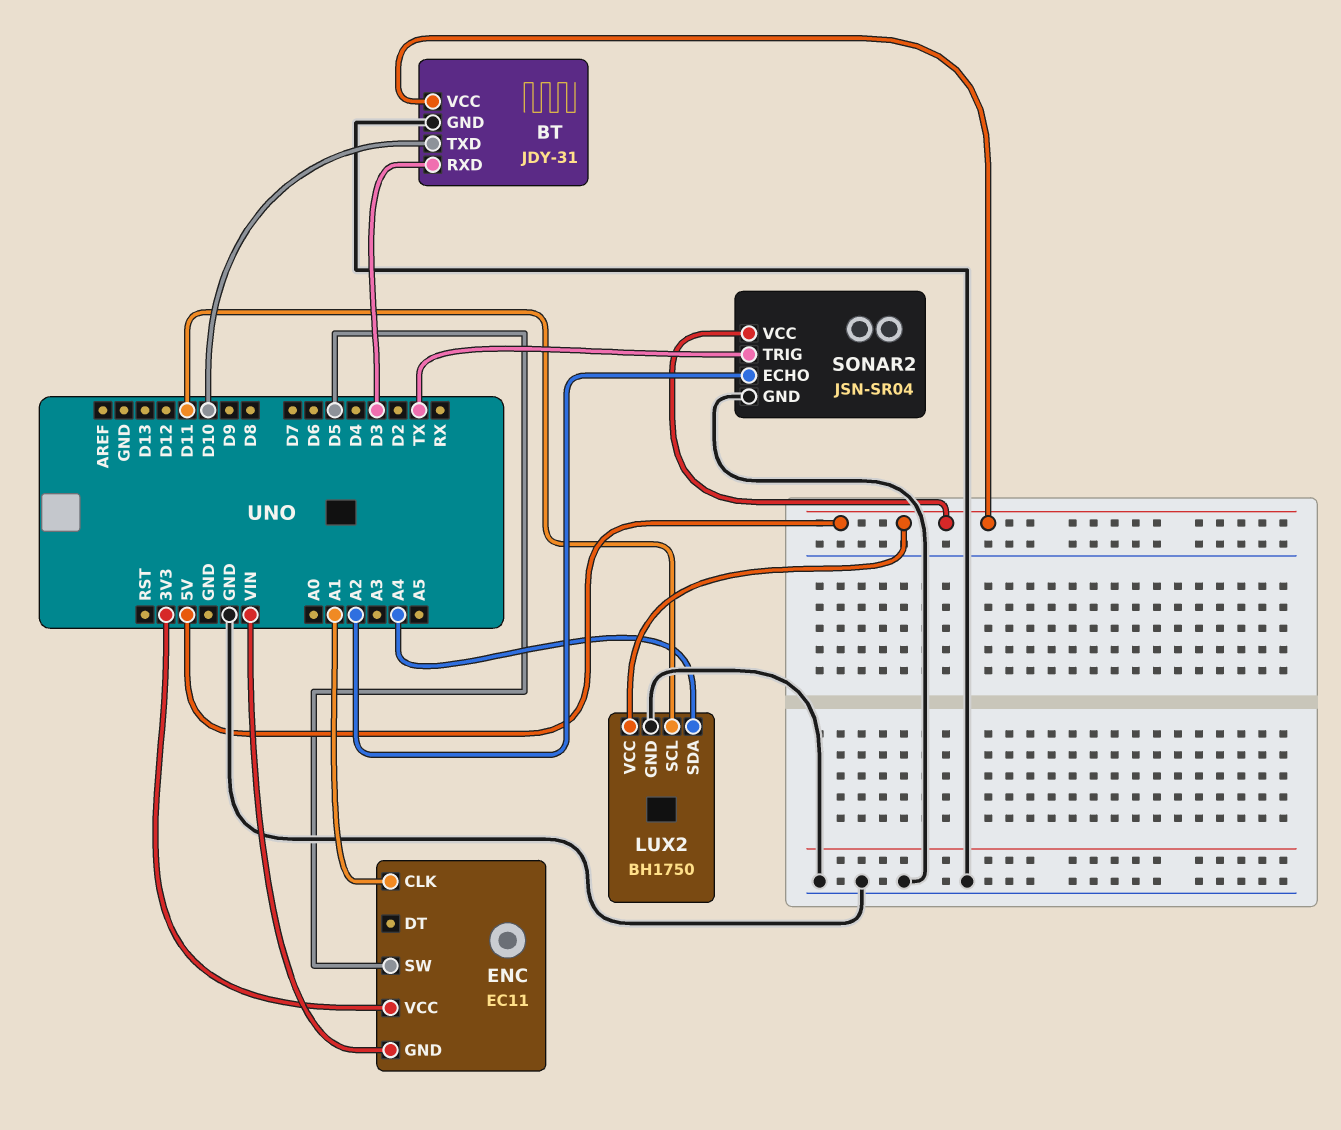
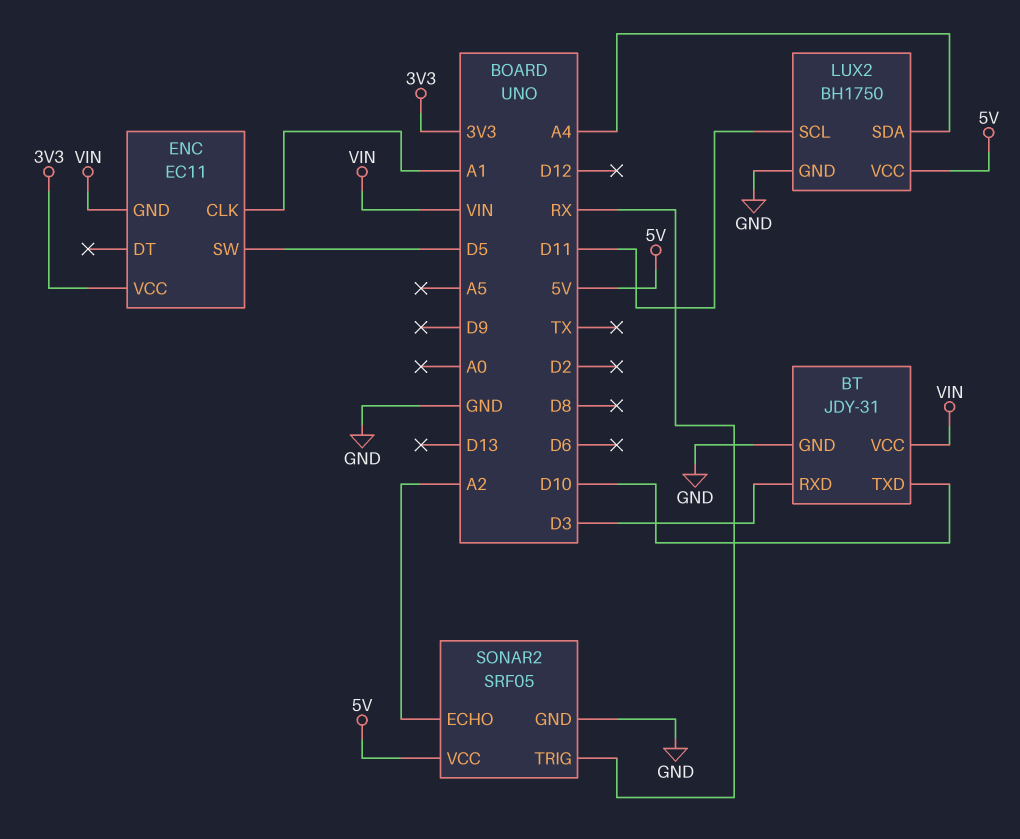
BT pin VCC: 5V -> VIN
SONAR2: JSN-SR04 -> SRF05
SONAR2 pin TRIG: TX -> RX

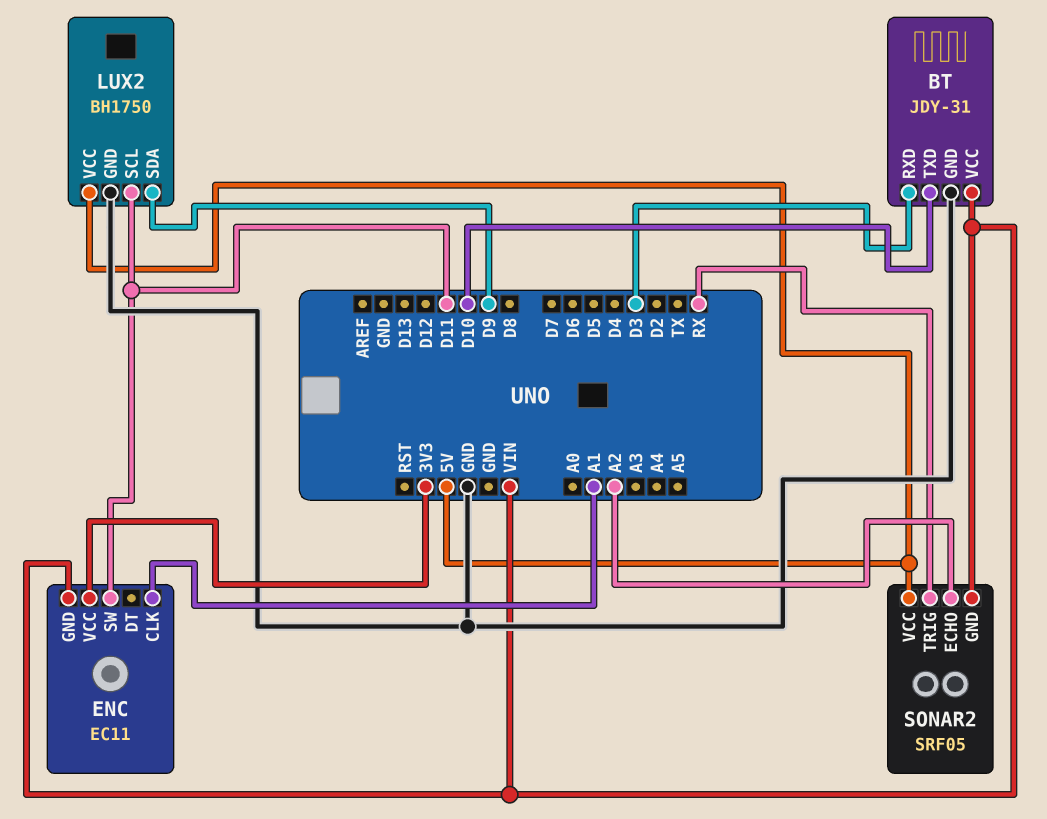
ENC pin SW: D5 -> D11
LUX2 pin SDA: A4 -> D9
SONAR2 pin GND: GND -> VIN

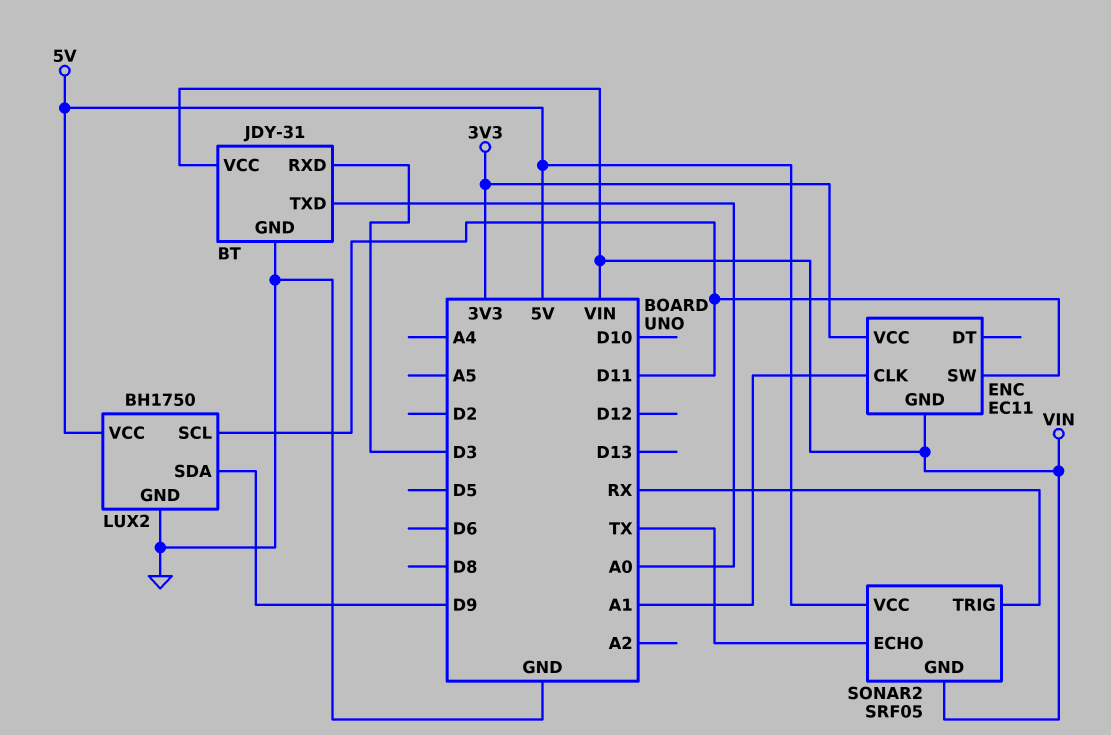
BT pin TXD: D10 -> A0
SONAR2 pin ECHO: A2 -> TX

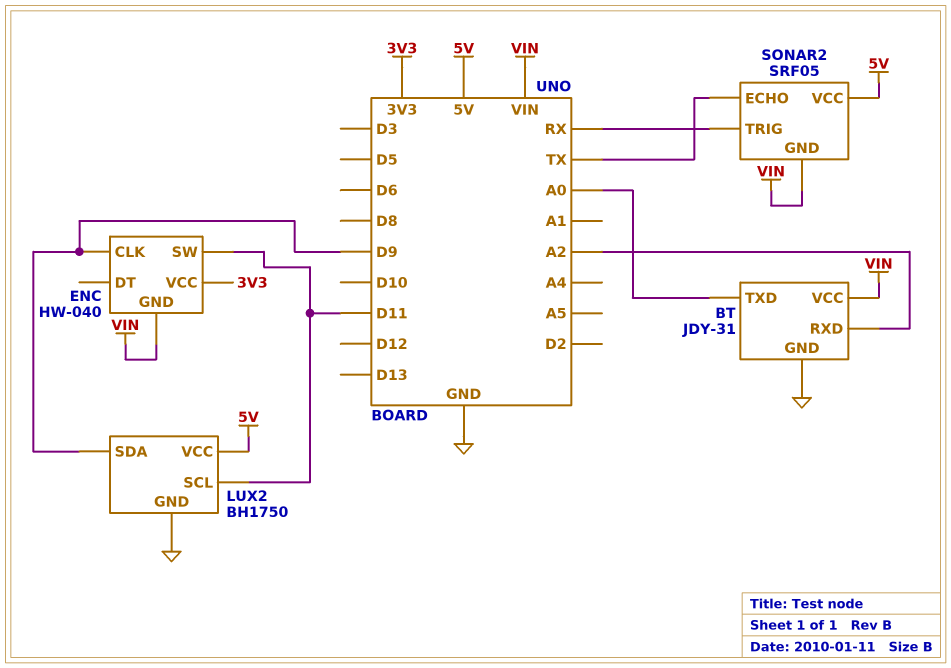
BT pin RXD: D3 -> A2
ENC: EC11 -> HW-040
ENC pin CLK: A1 -> D9

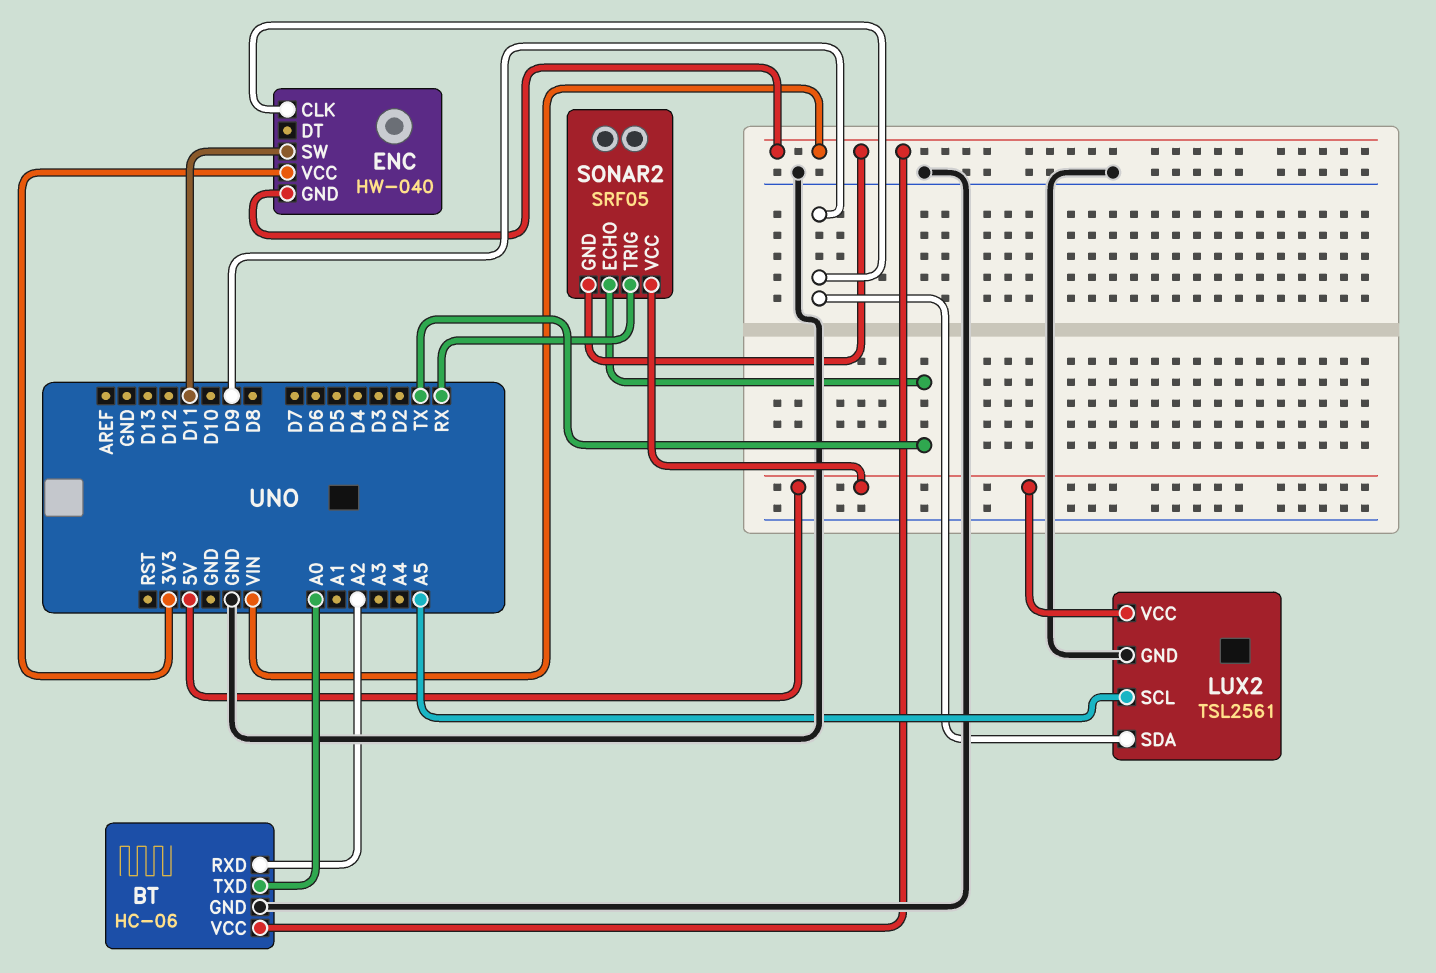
BT: JDY-31 -> HC-06
LUX2: BH1750 -> TSL2561
LUX2 pin SCL: D11 -> A5

